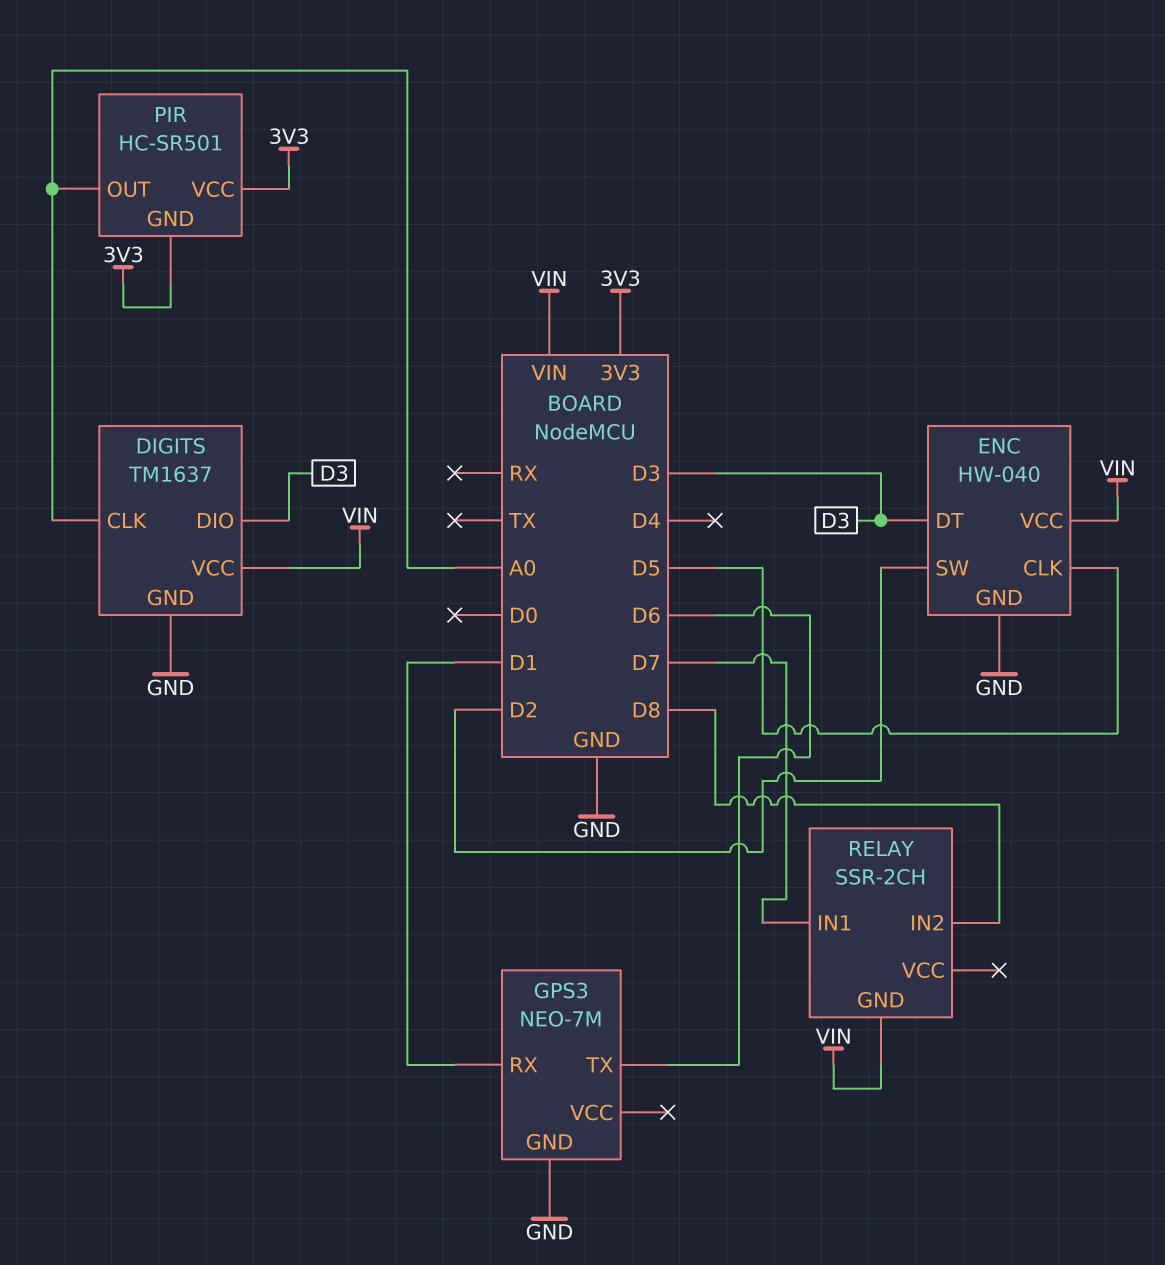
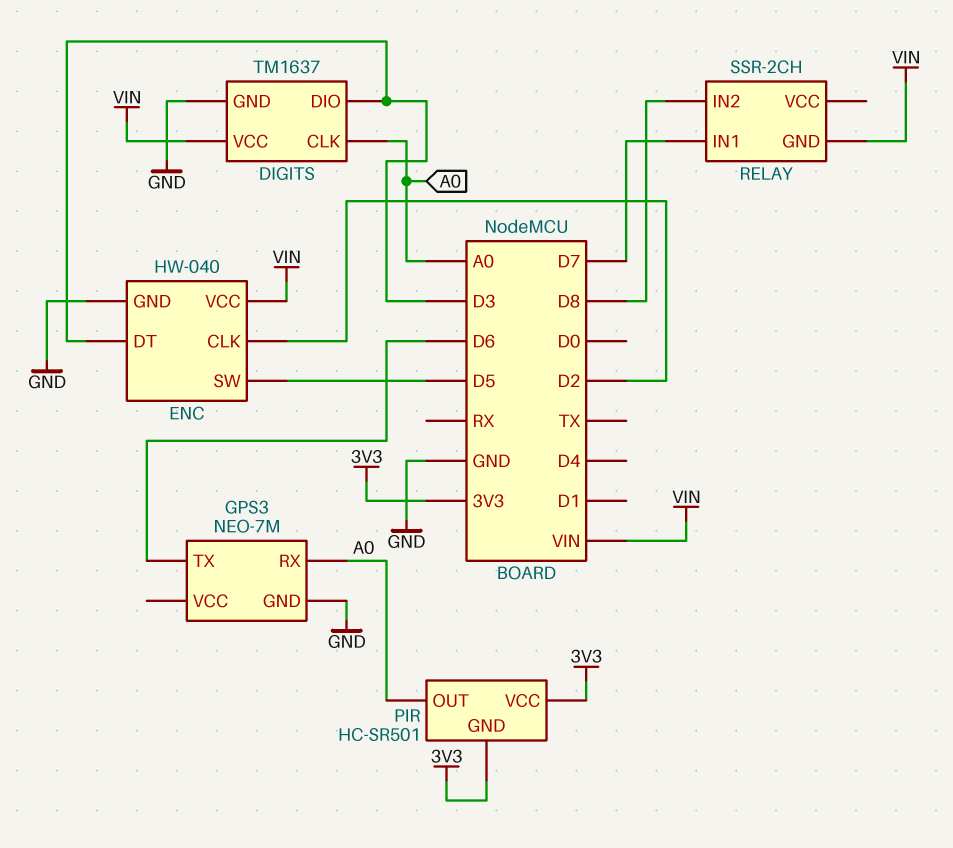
ENC pin CLK: D5 -> D2
ENC pin SW: D2 -> D5
GPS3 pin RX: D1 -> A0

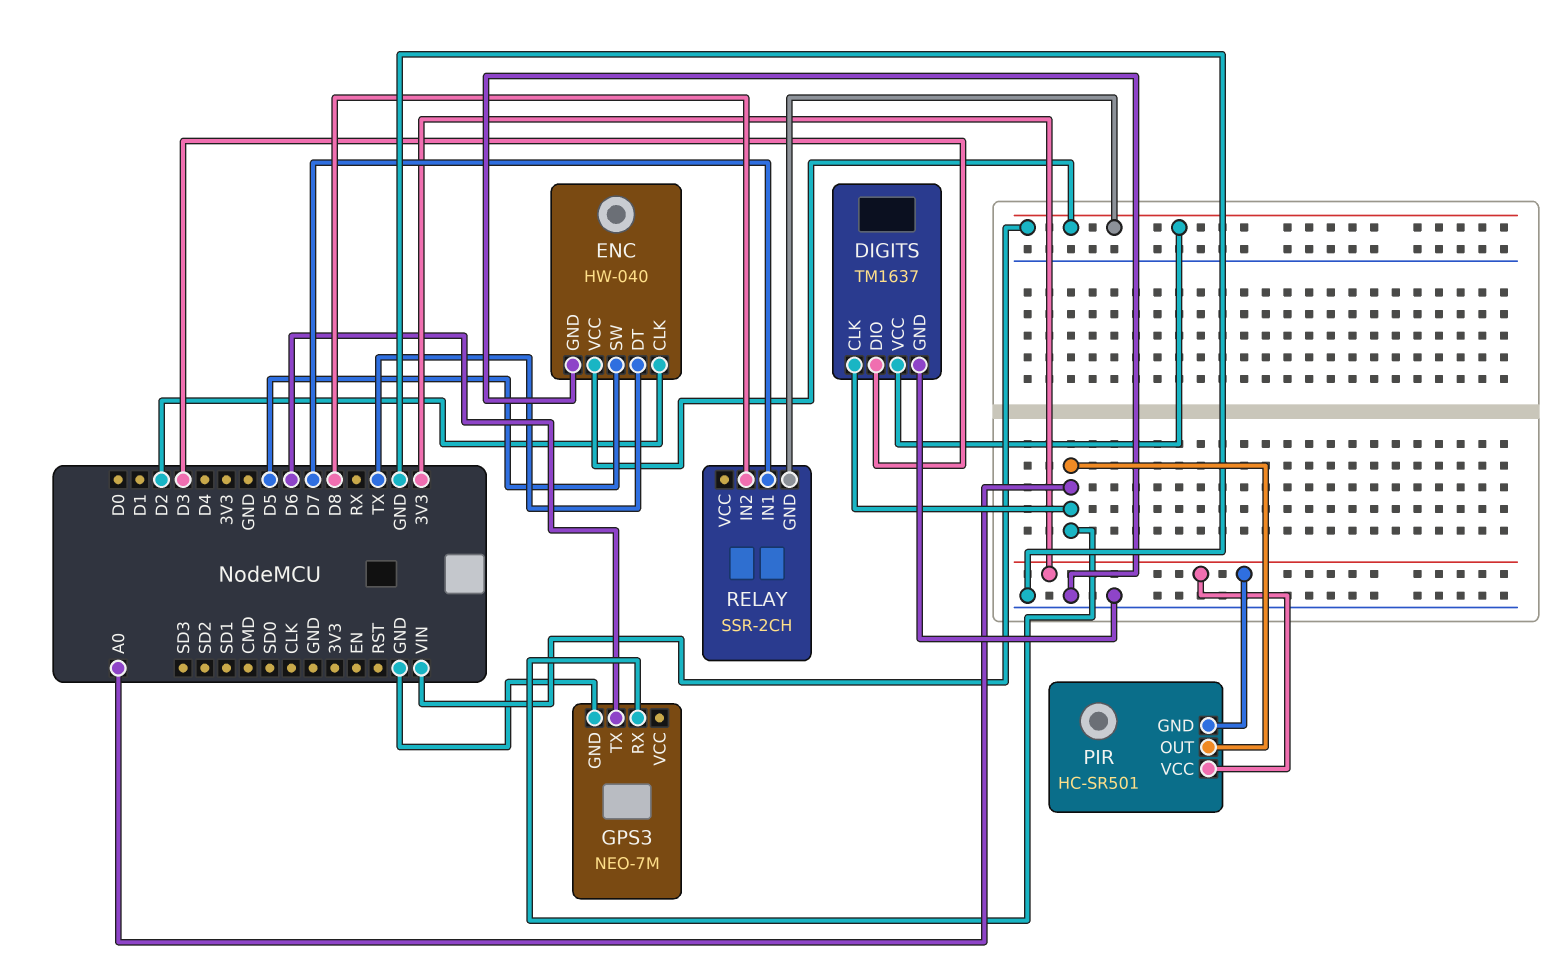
ENC pin DT: D3 -> TX

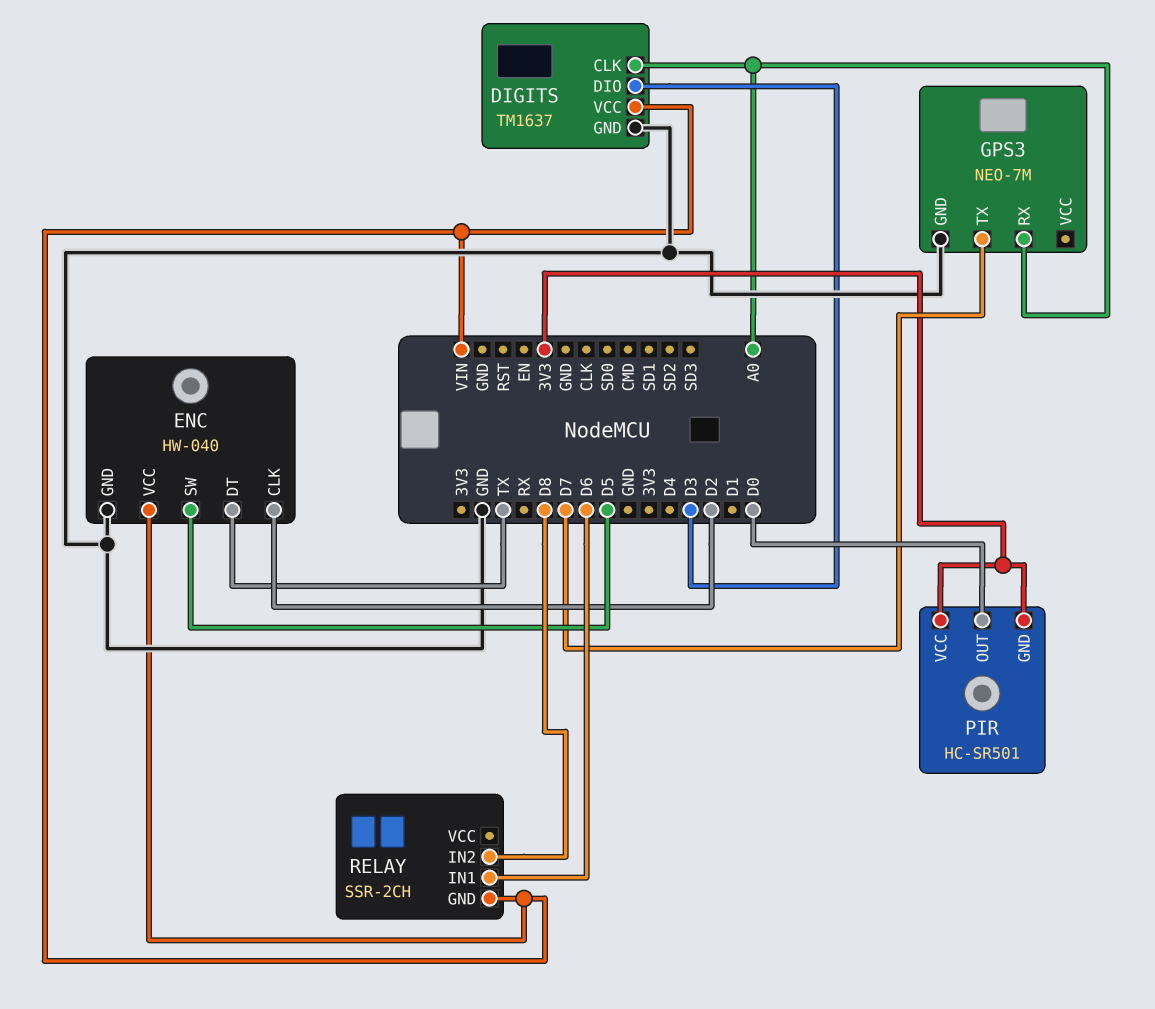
GPS3 pin TX: D6 -> D7
PIR pin OUT: A0 -> D0
RELAY pin IN1: D7 -> D6

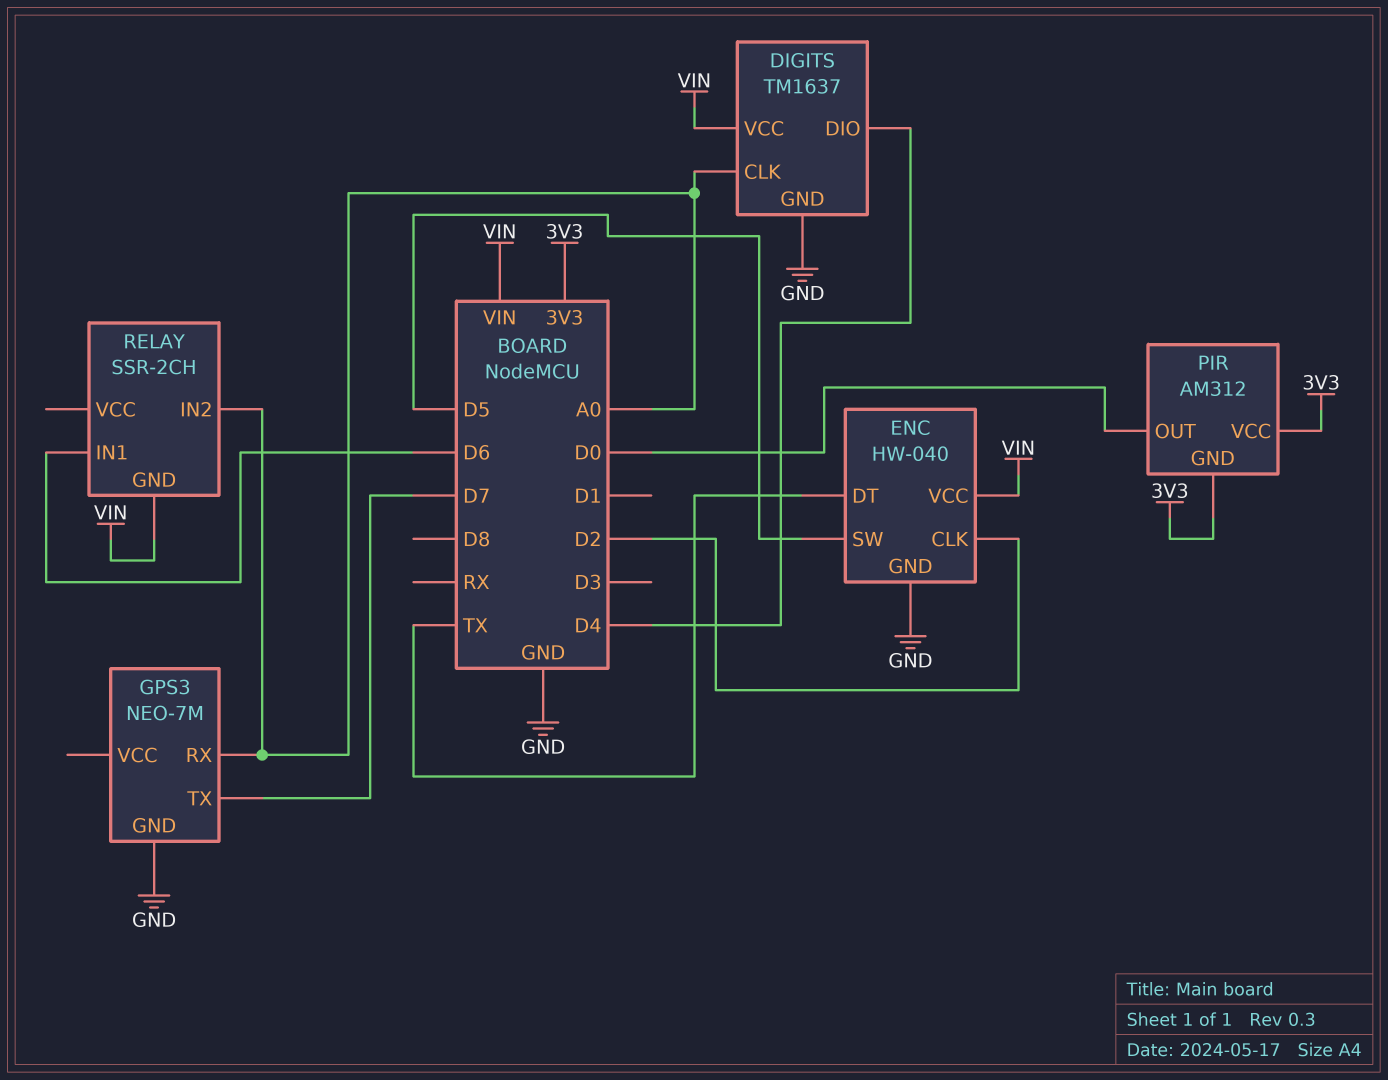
DIGITS pin DIO: D3 -> D4
PIR: HC-SR501 -> AM312
RELAY pin IN2: D8 -> A0

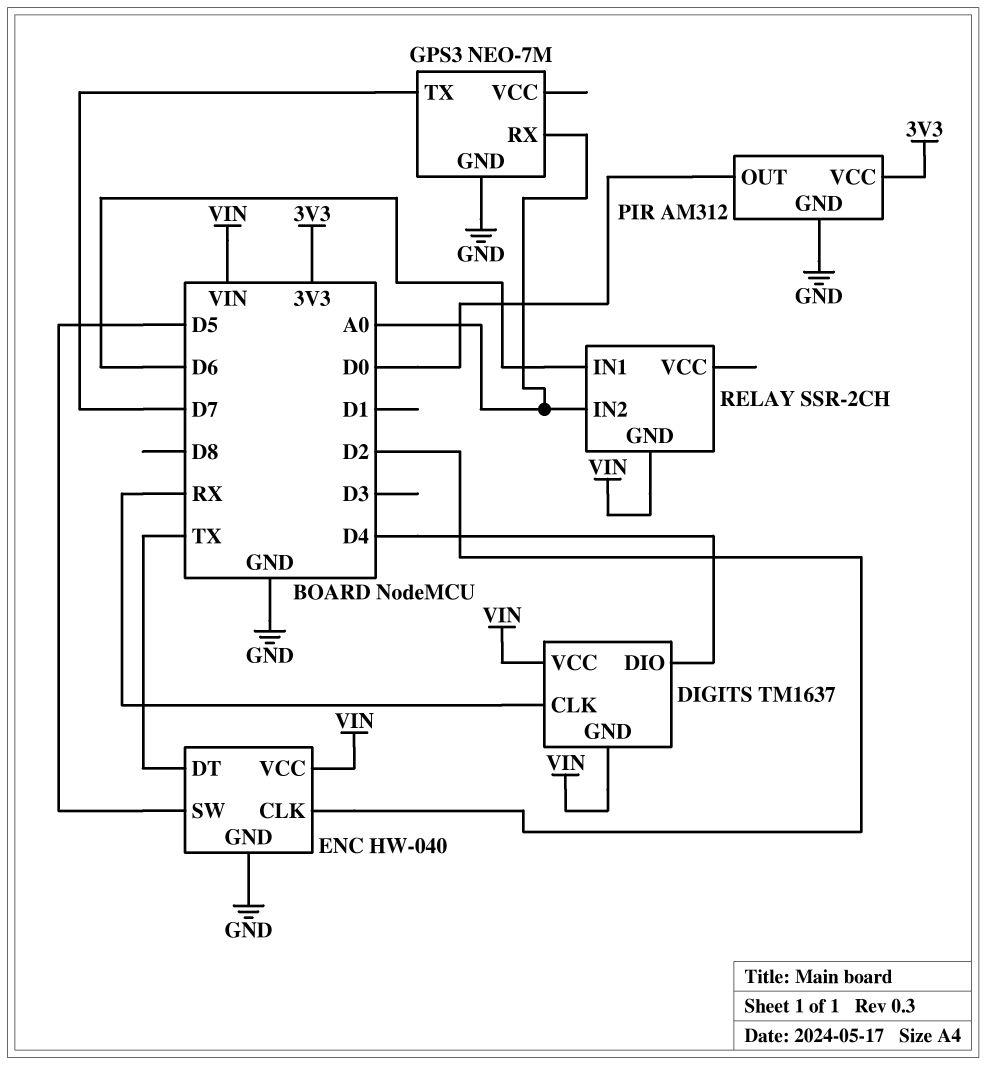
DIGITS pin CLK: A0 -> RX
DIGITS pin GND: GND -> VIN
PIR pin GND: 3V3 -> GND

